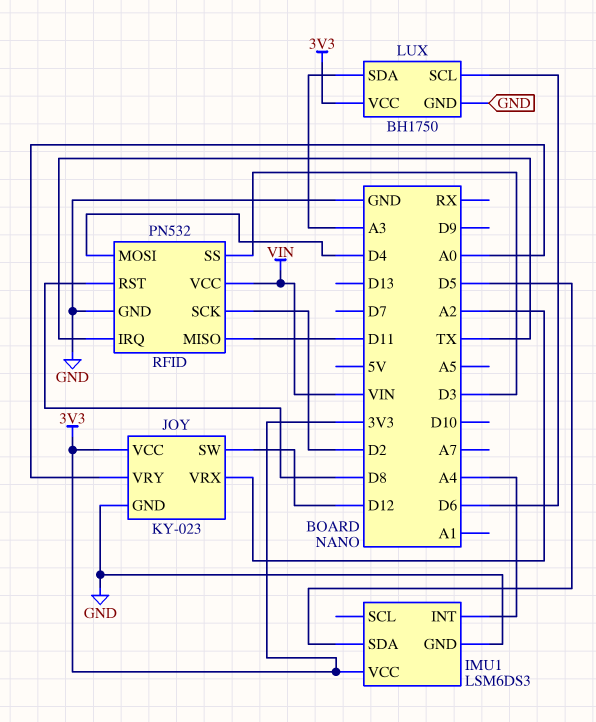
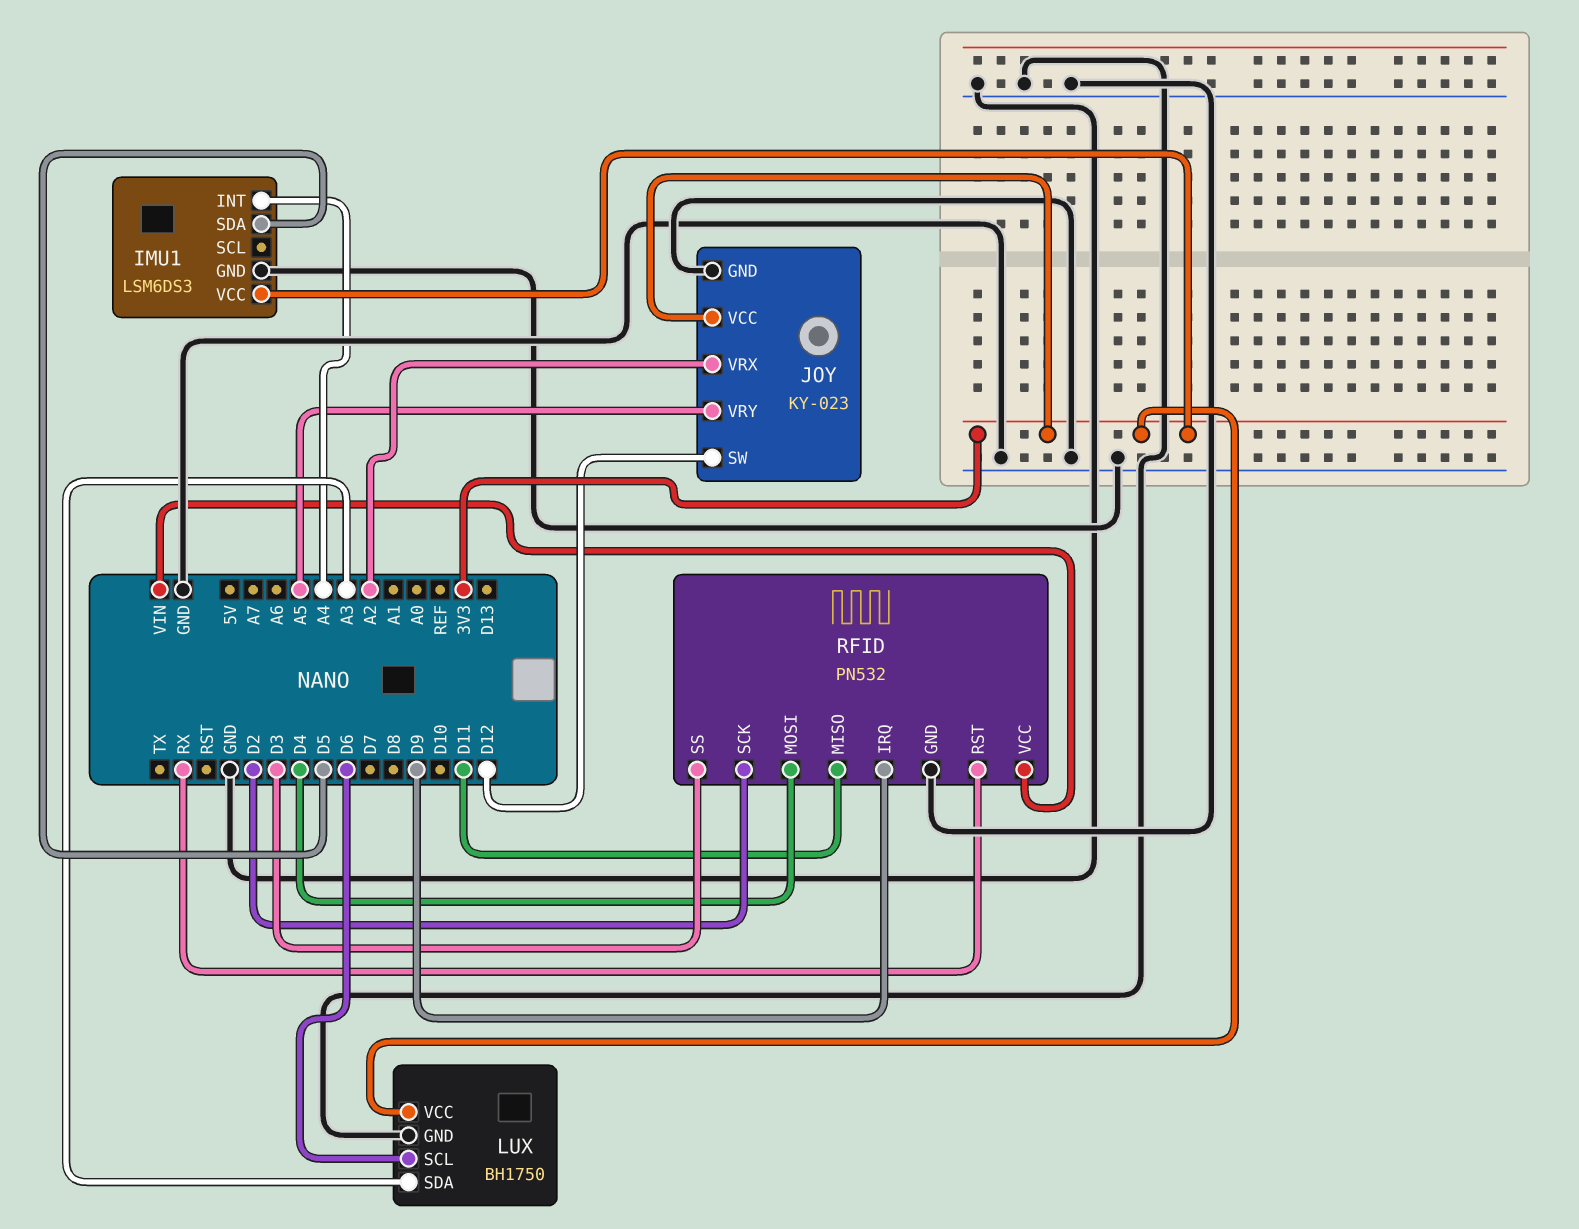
JOY pin VRY: A0 -> A5
RFID pin IRQ: TX -> D9
RFID pin RST: D8 -> RX

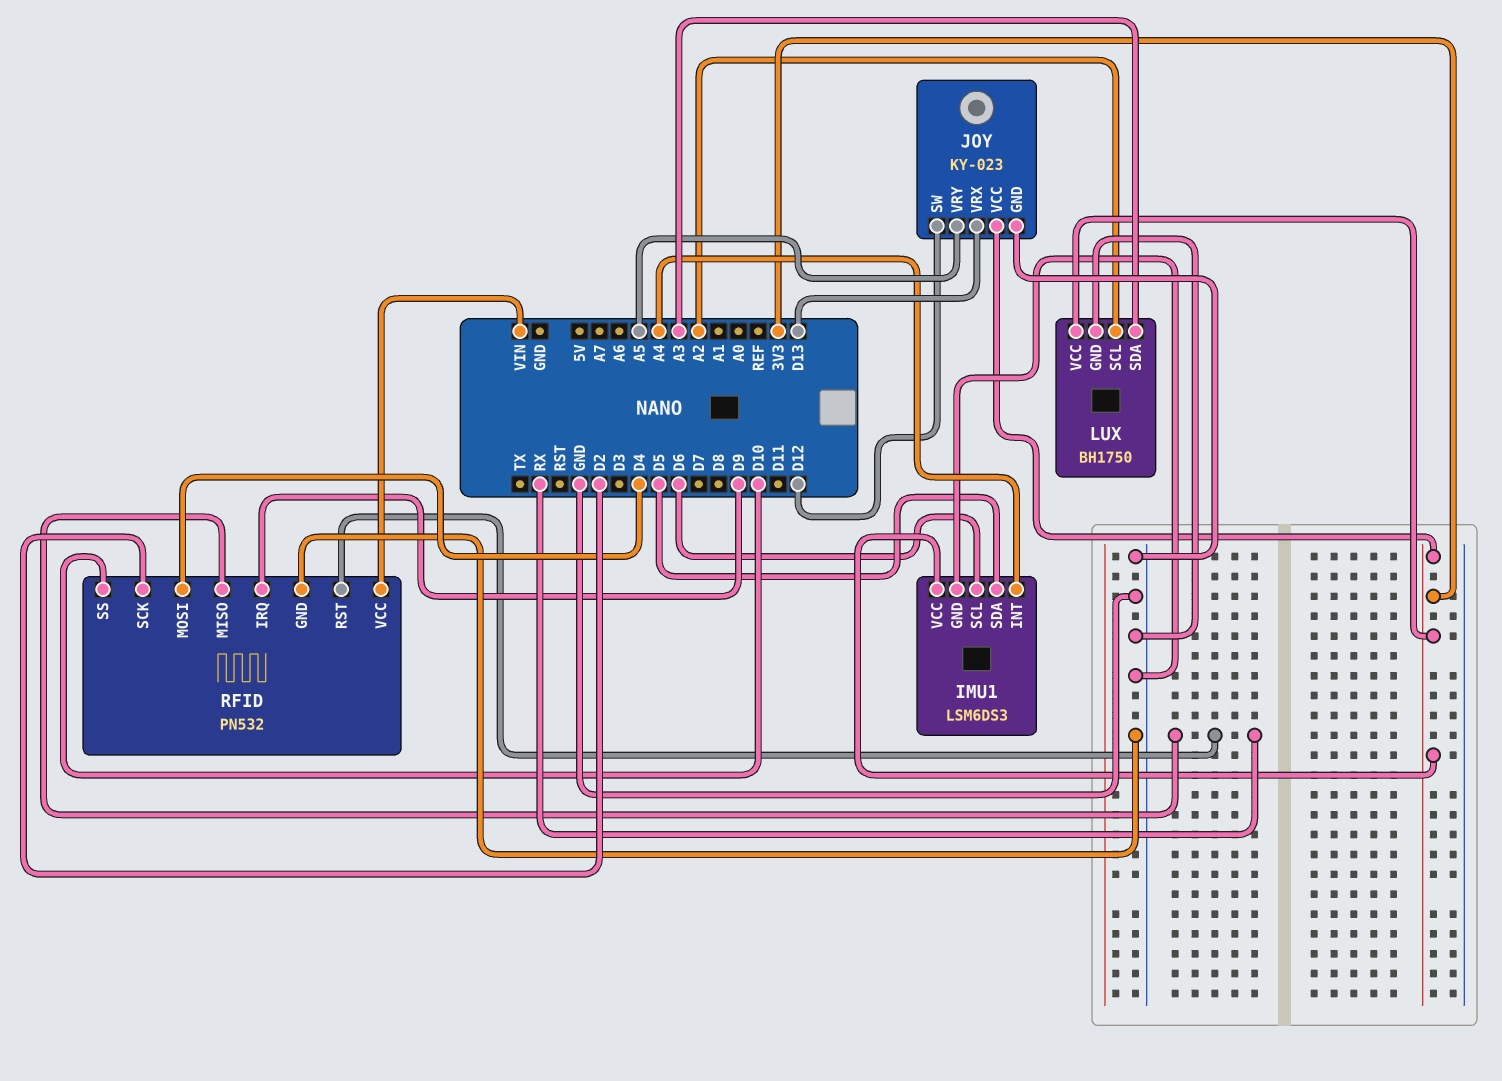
IMU1 pin SCL: none -> D6
JOY pin VRX: A2 -> D13
LUX pin SCL: D6 -> A2
RFID pin MISO: D11 -> RX
RFID pin SS: D3 -> D10

